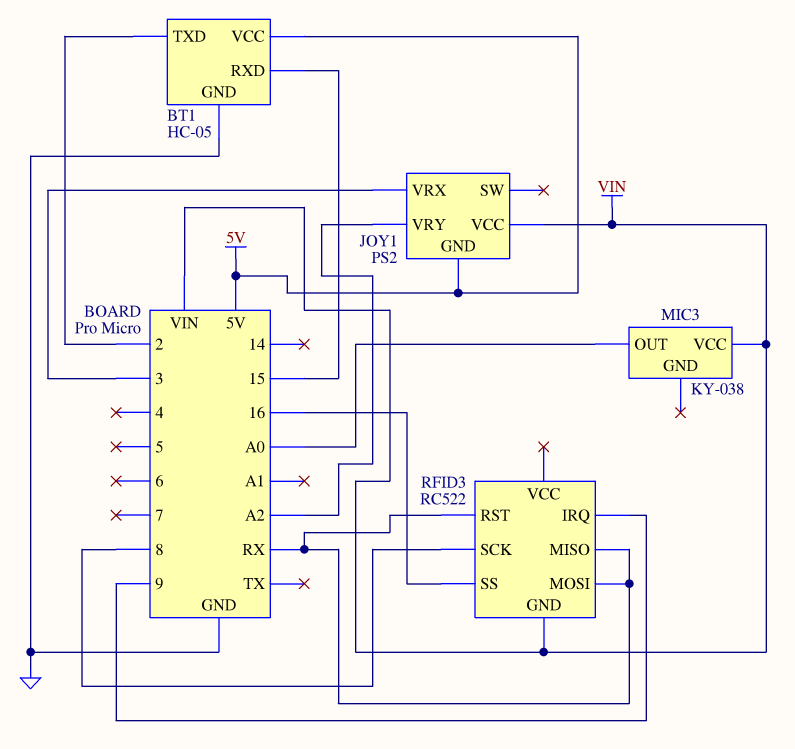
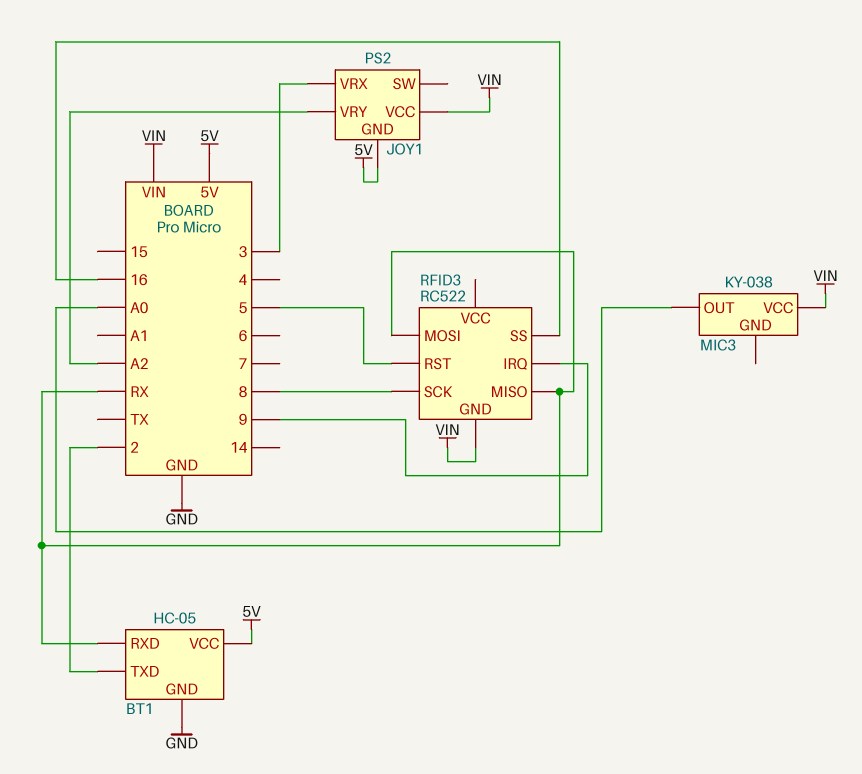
BT1 pin RXD: 15 -> RX
RFID3 pin RST: RX -> 5

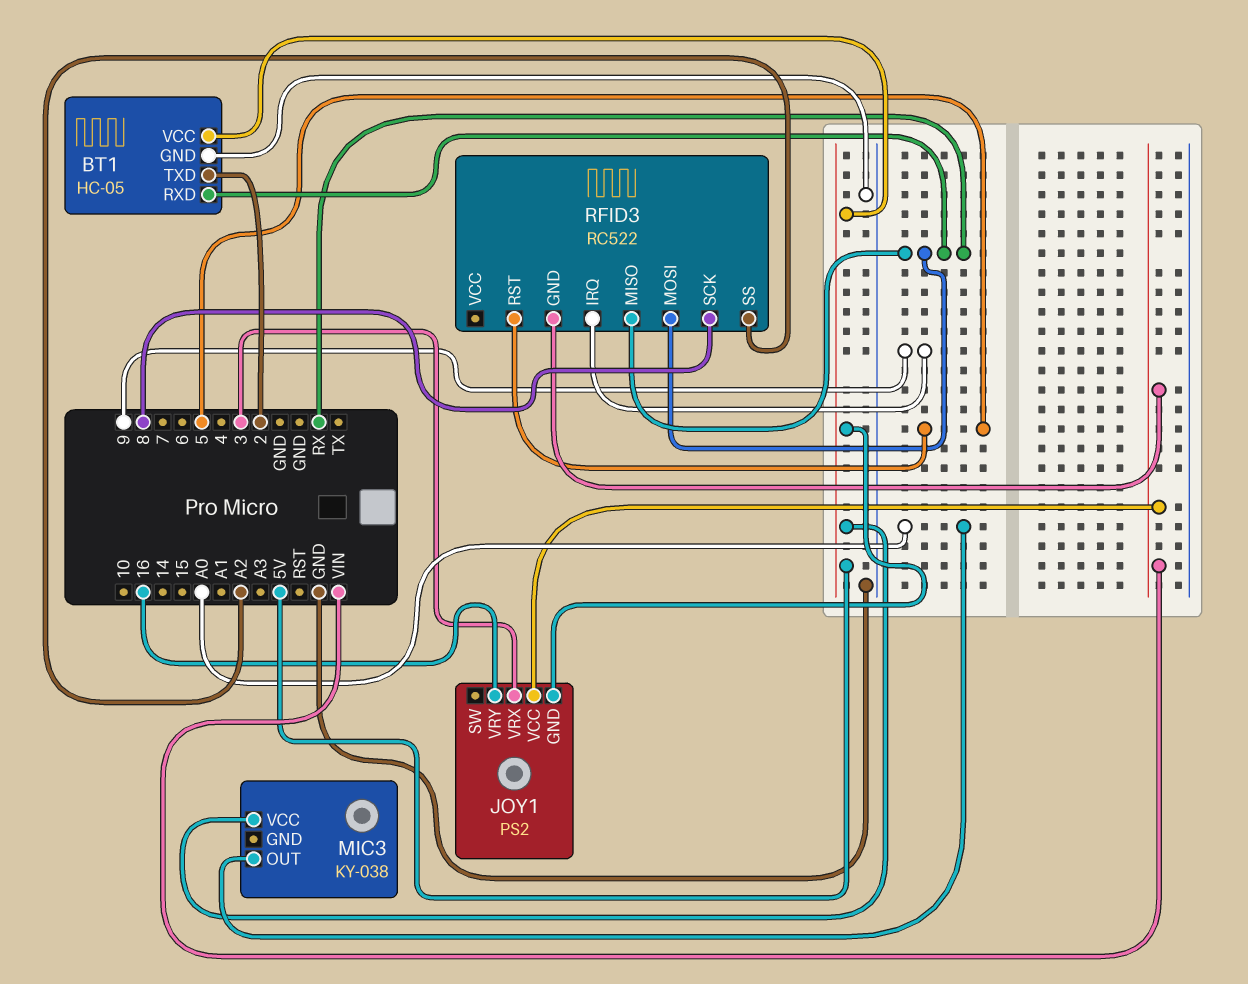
JOY1 pin VRY: A2 -> 16
MIC3 pin VCC: VIN -> 5V
RFID3 pin SS: 16 -> A2

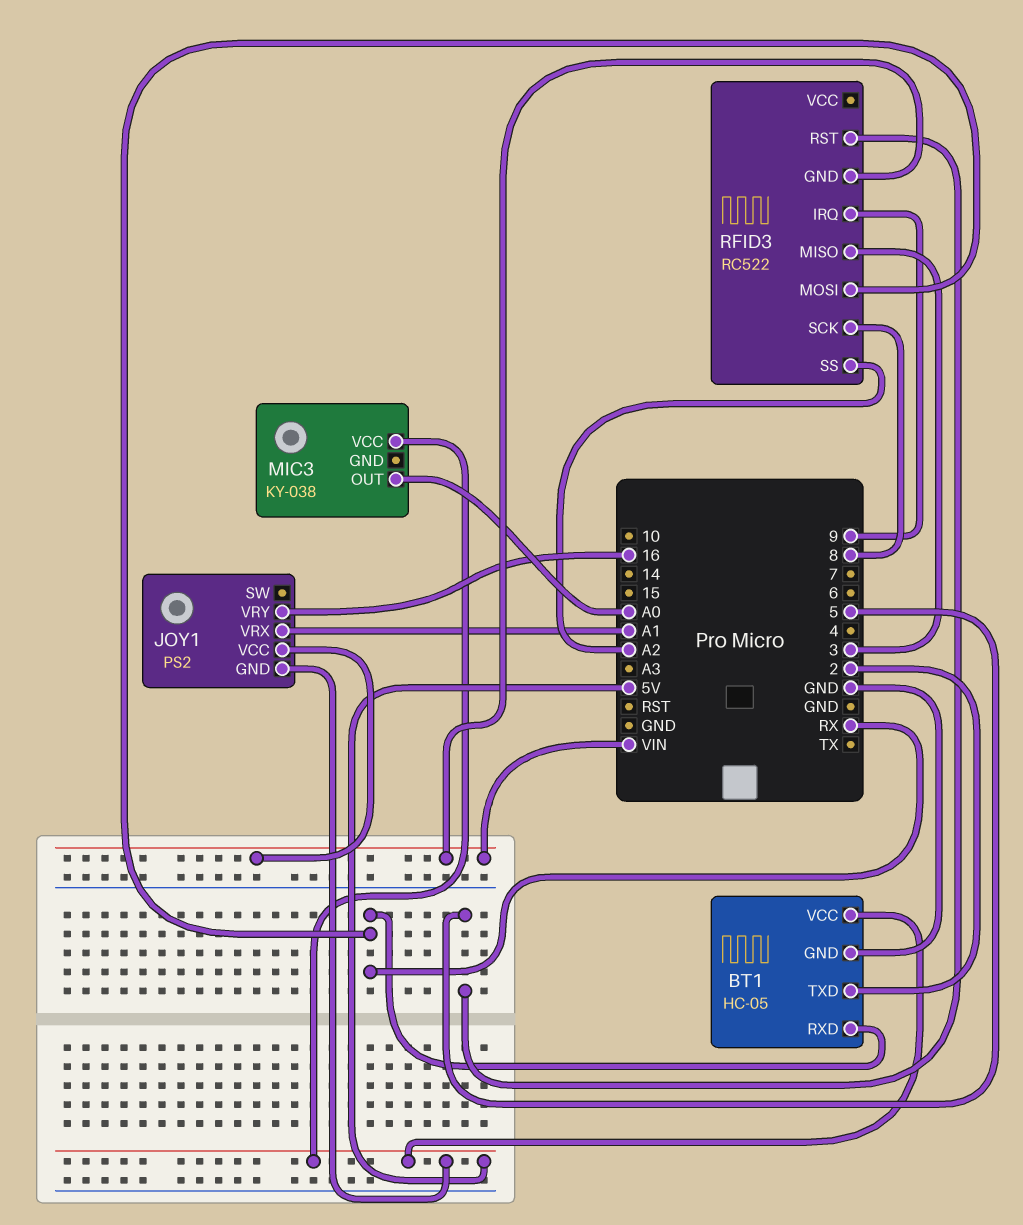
JOY1 pin VRX: 3 -> A1
RFID3 pin MISO: RX -> 3

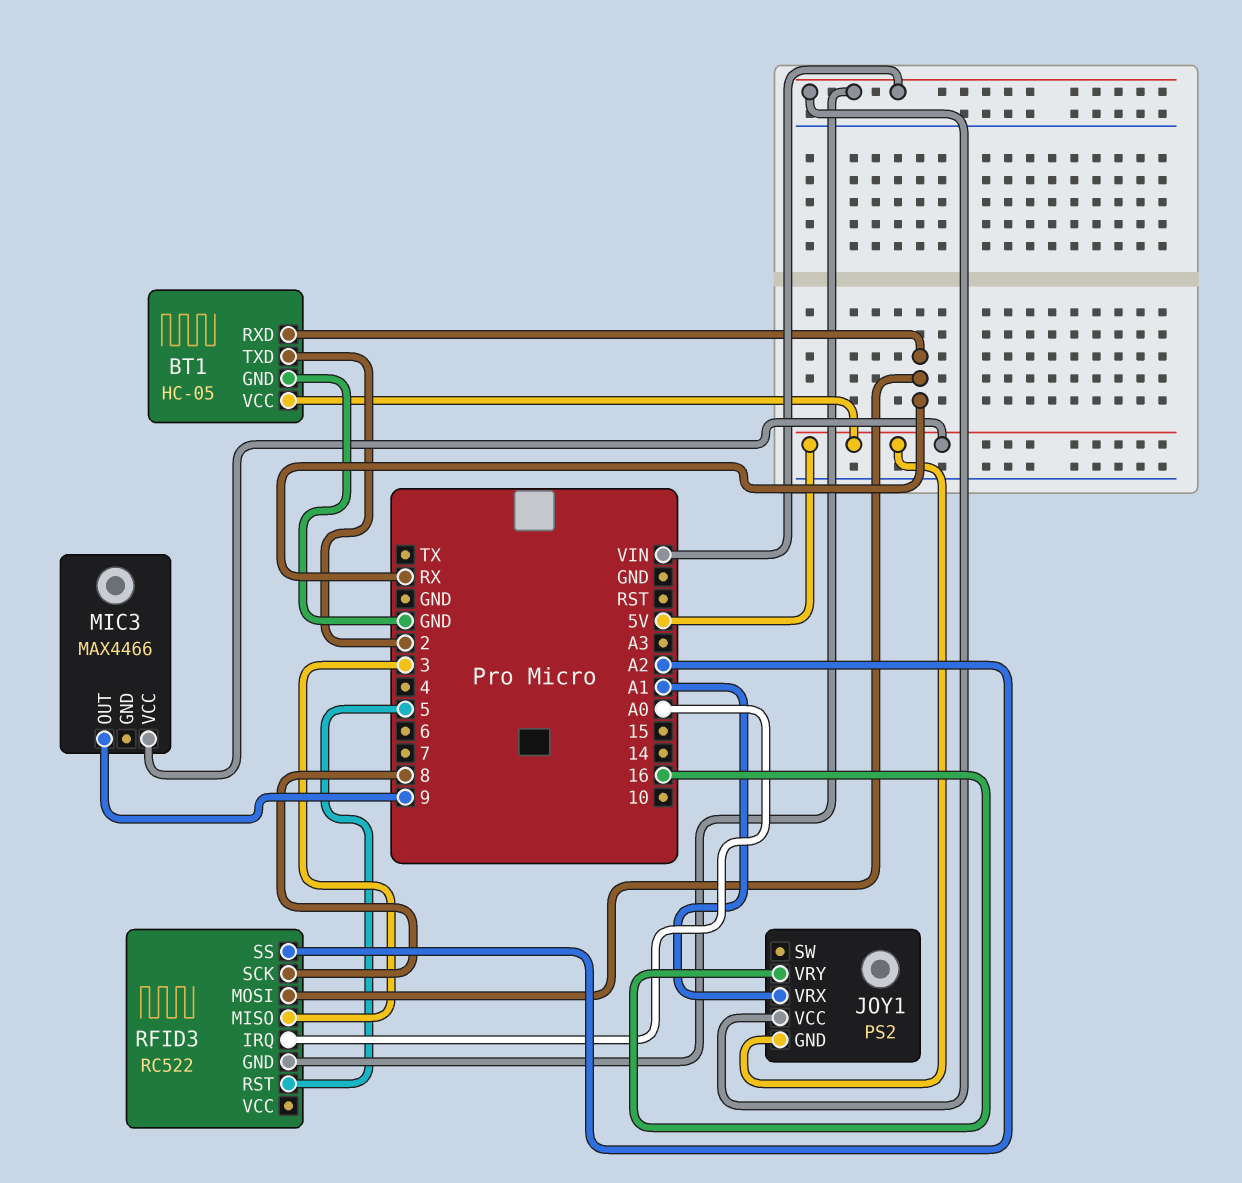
MIC3: KY-038 -> MAX4466
MIC3 pin OUT: A0 -> 9
RFID3 pin IRQ: 9 -> A0

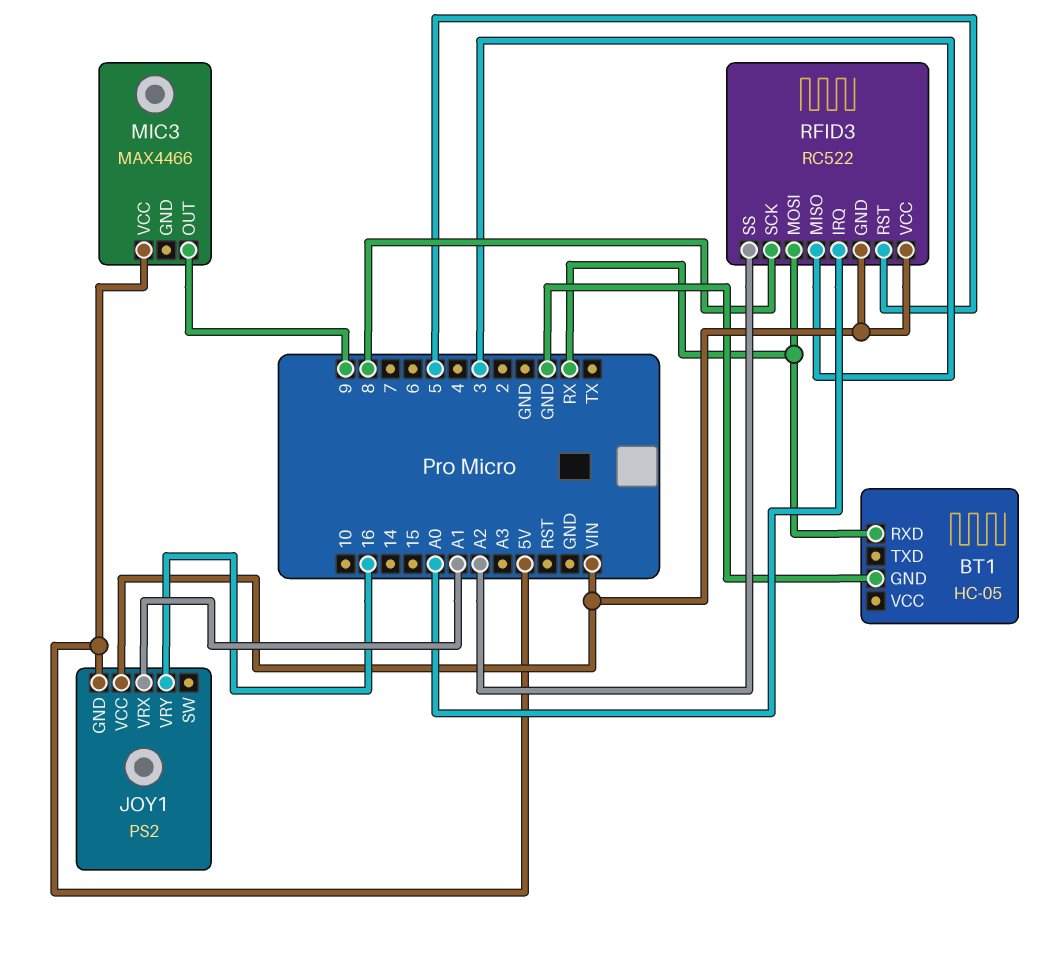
BT1 pin TXD: 2 -> none
BT1 pin VCC: 5V -> none
RFID3 pin VCC: none -> VIN

